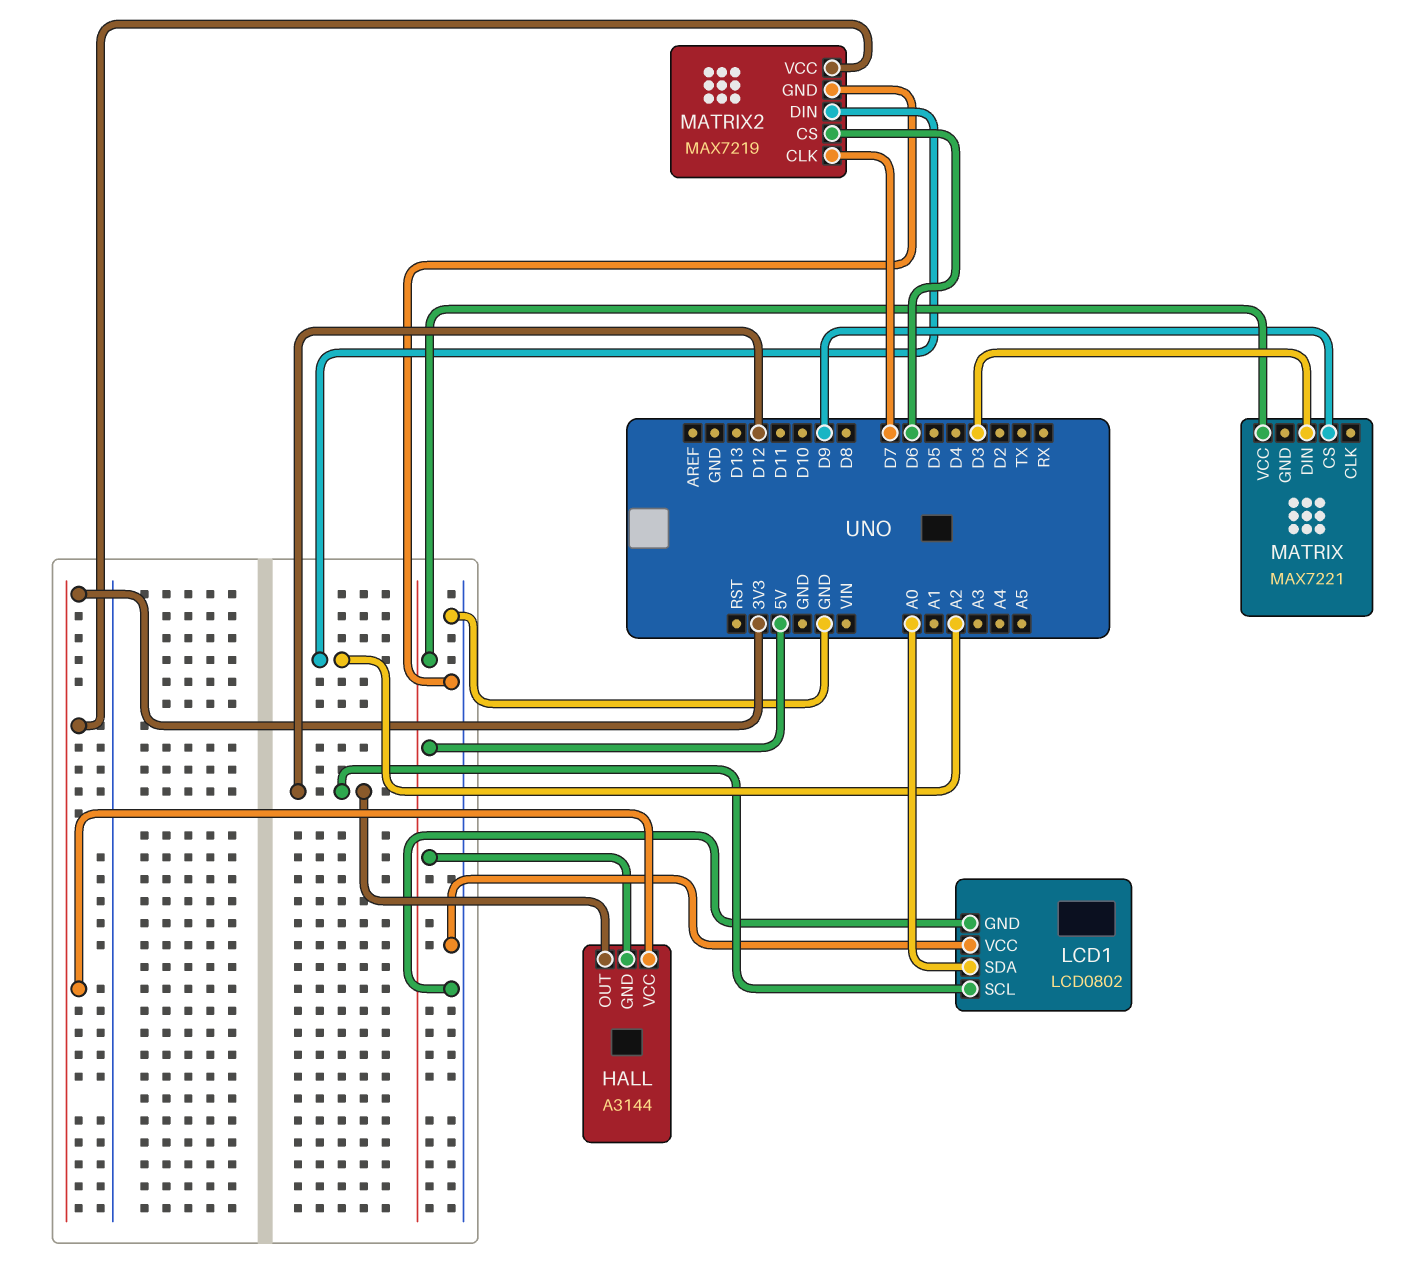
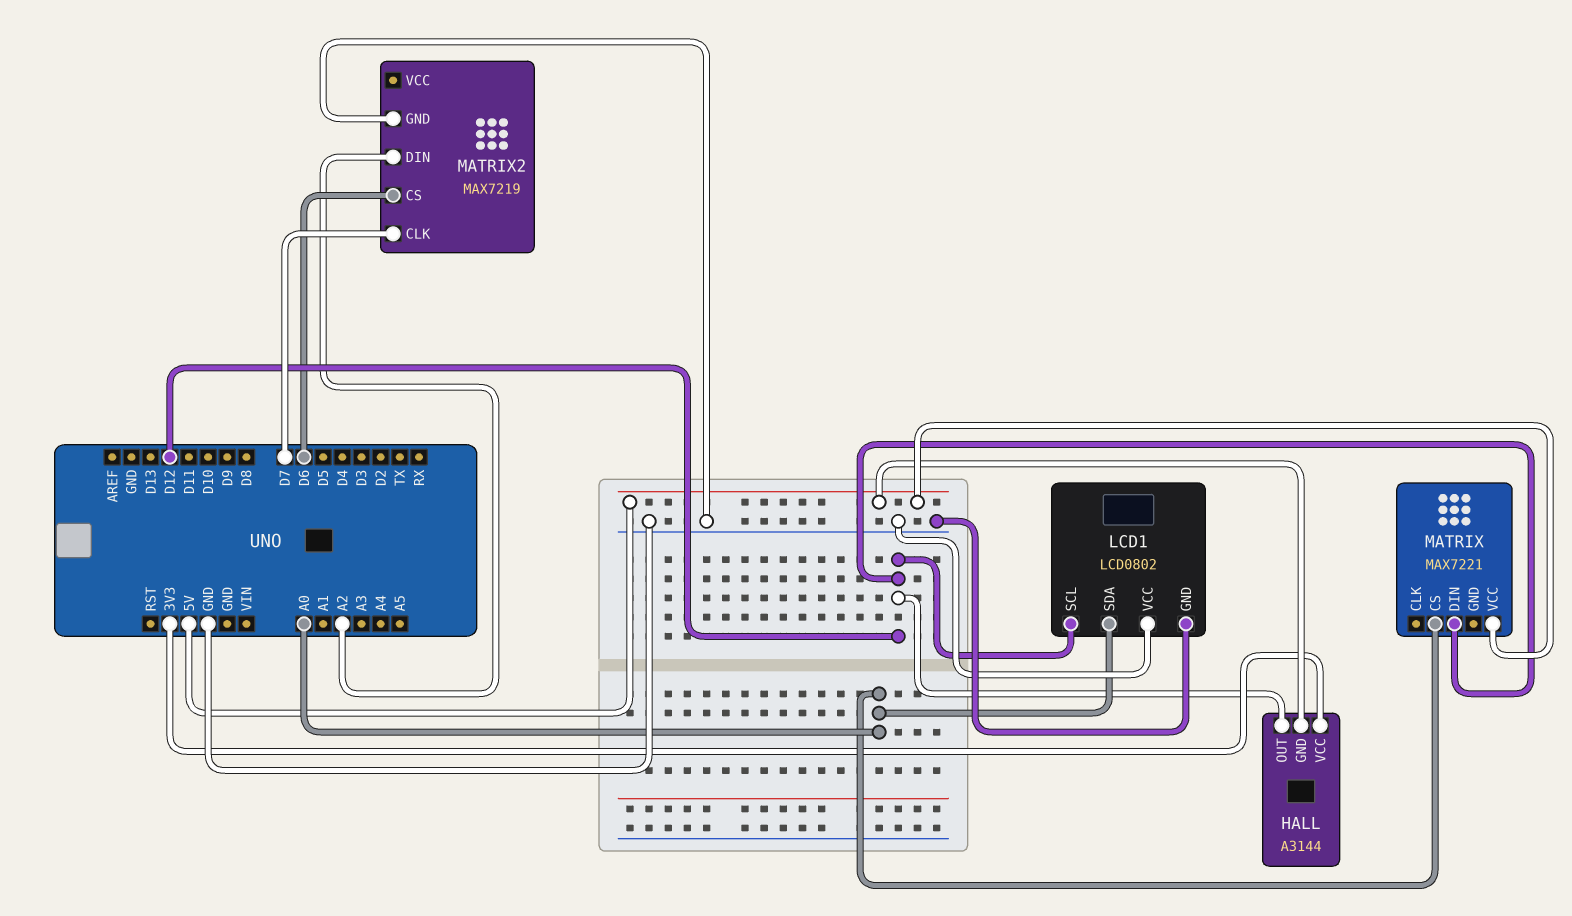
MATRIX pin CS: D9 -> A0
MATRIX pin DIN: D3 -> D12
MATRIX2 pin VCC: 3V3 -> none

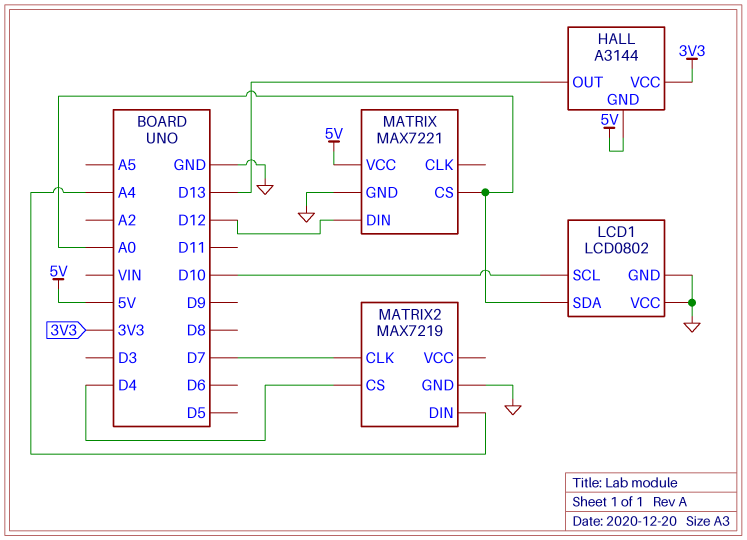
HALL pin OUT: D12 -> D13
LCD1 pin SCL: D12 -> D10
MATRIX pin GND: none -> GND
MATRIX2 pin CS: D6 -> D4
MATRIX2 pin DIN: A2 -> A4

